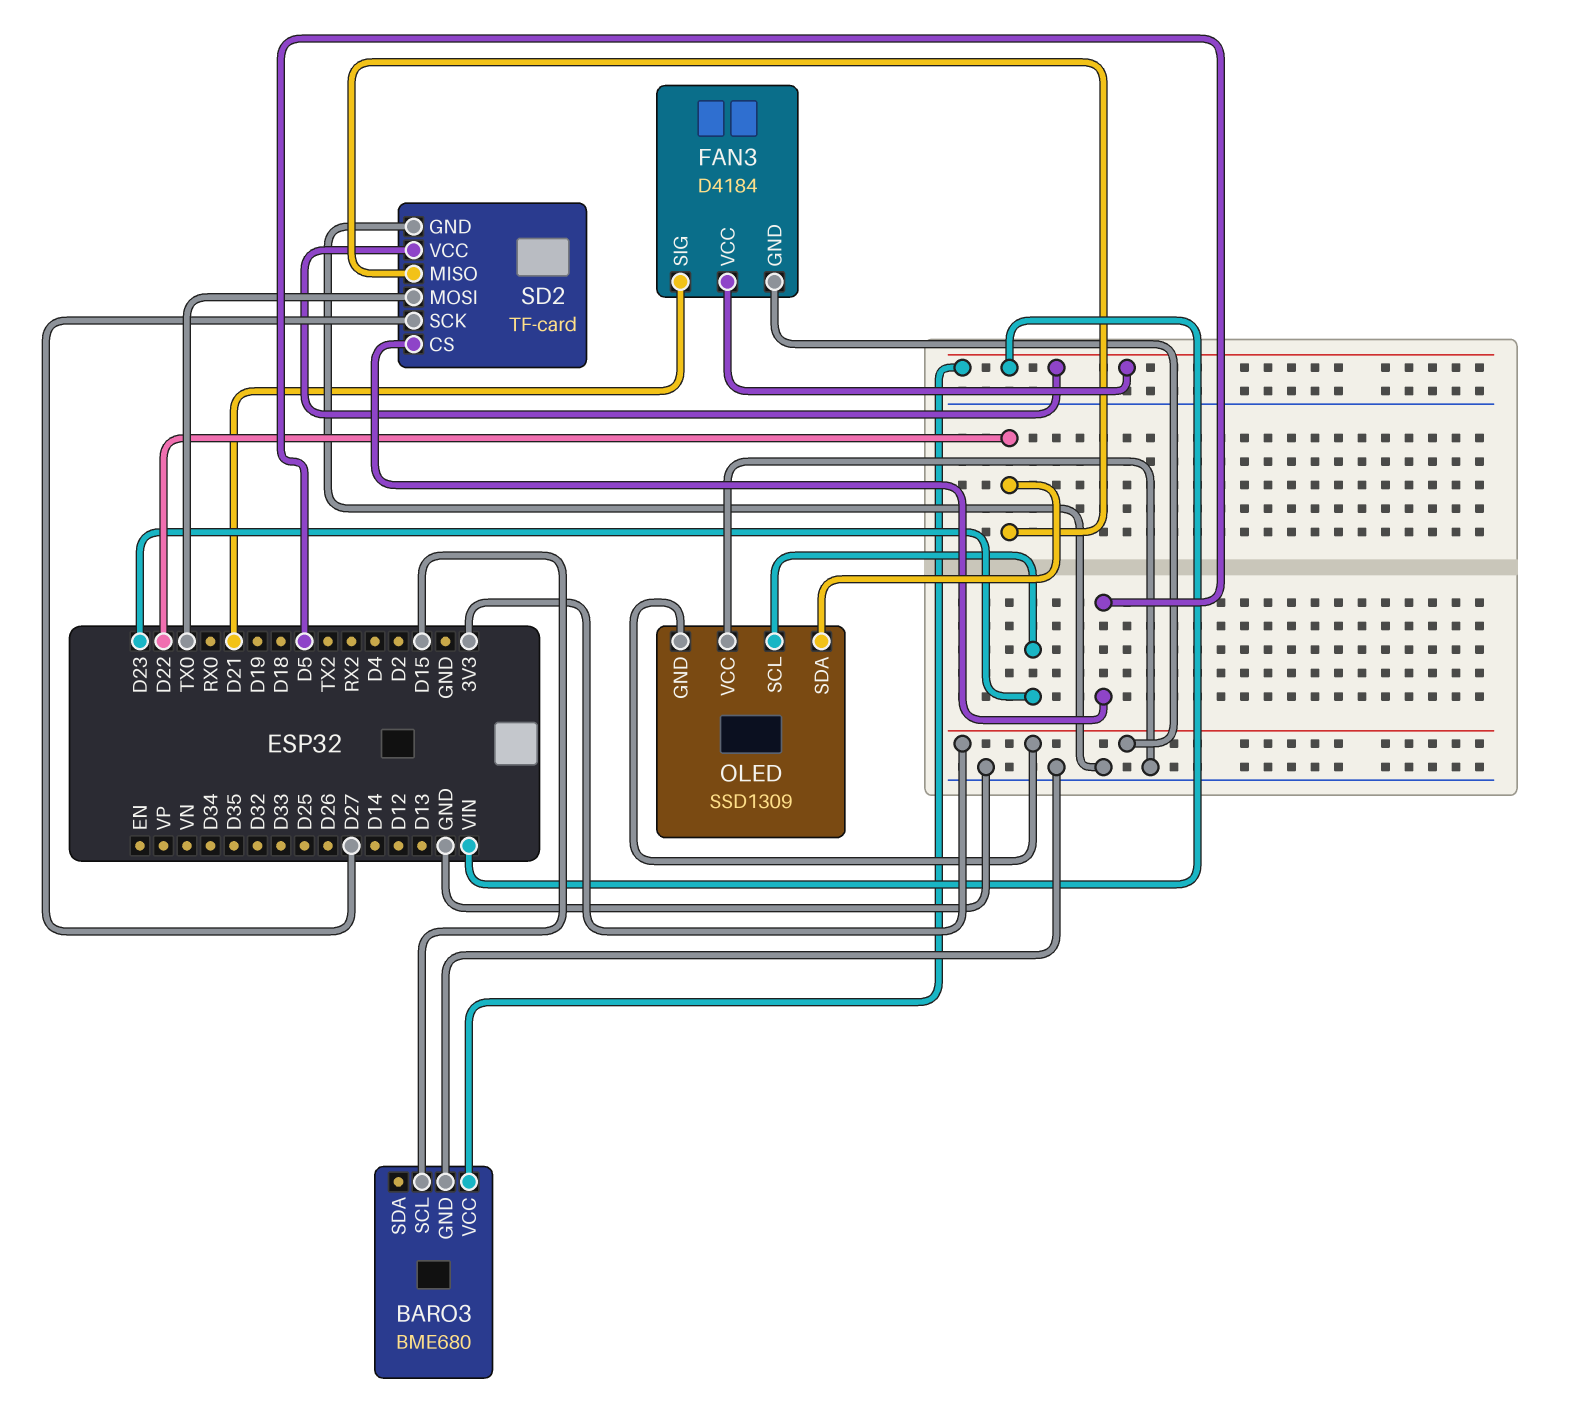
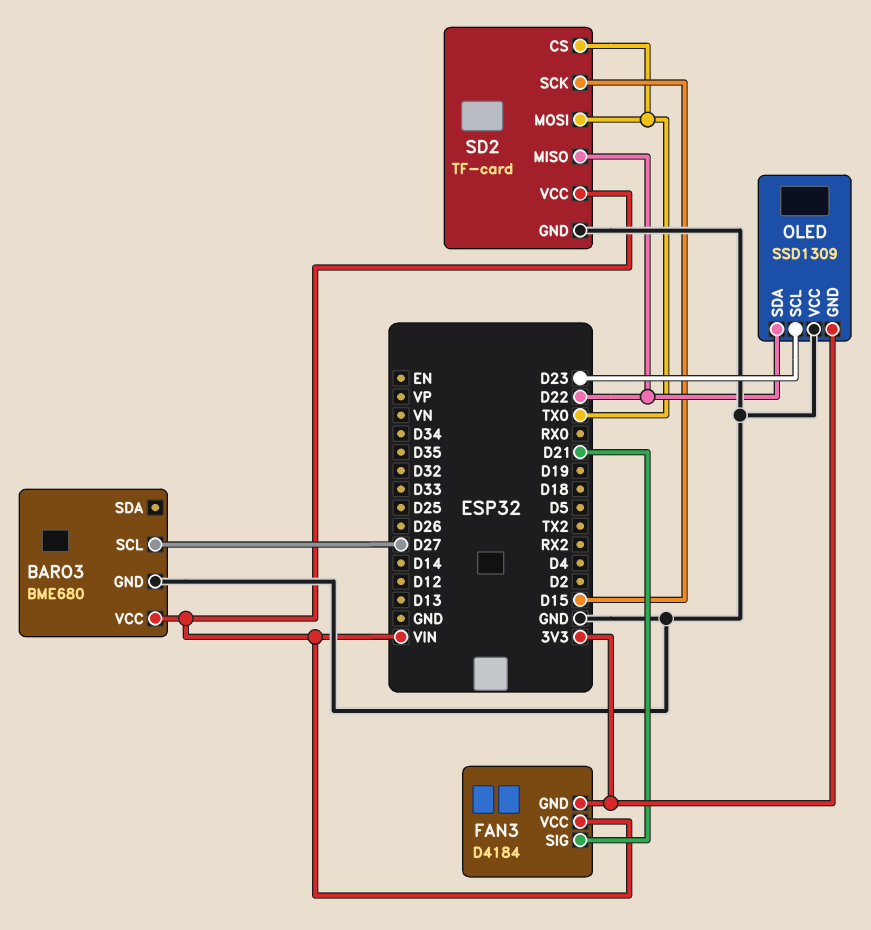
BARO3 pin SCL: D15 -> D27
SD2 pin CS: D5 -> TX0
SD2 pin SCK: D27 -> D15

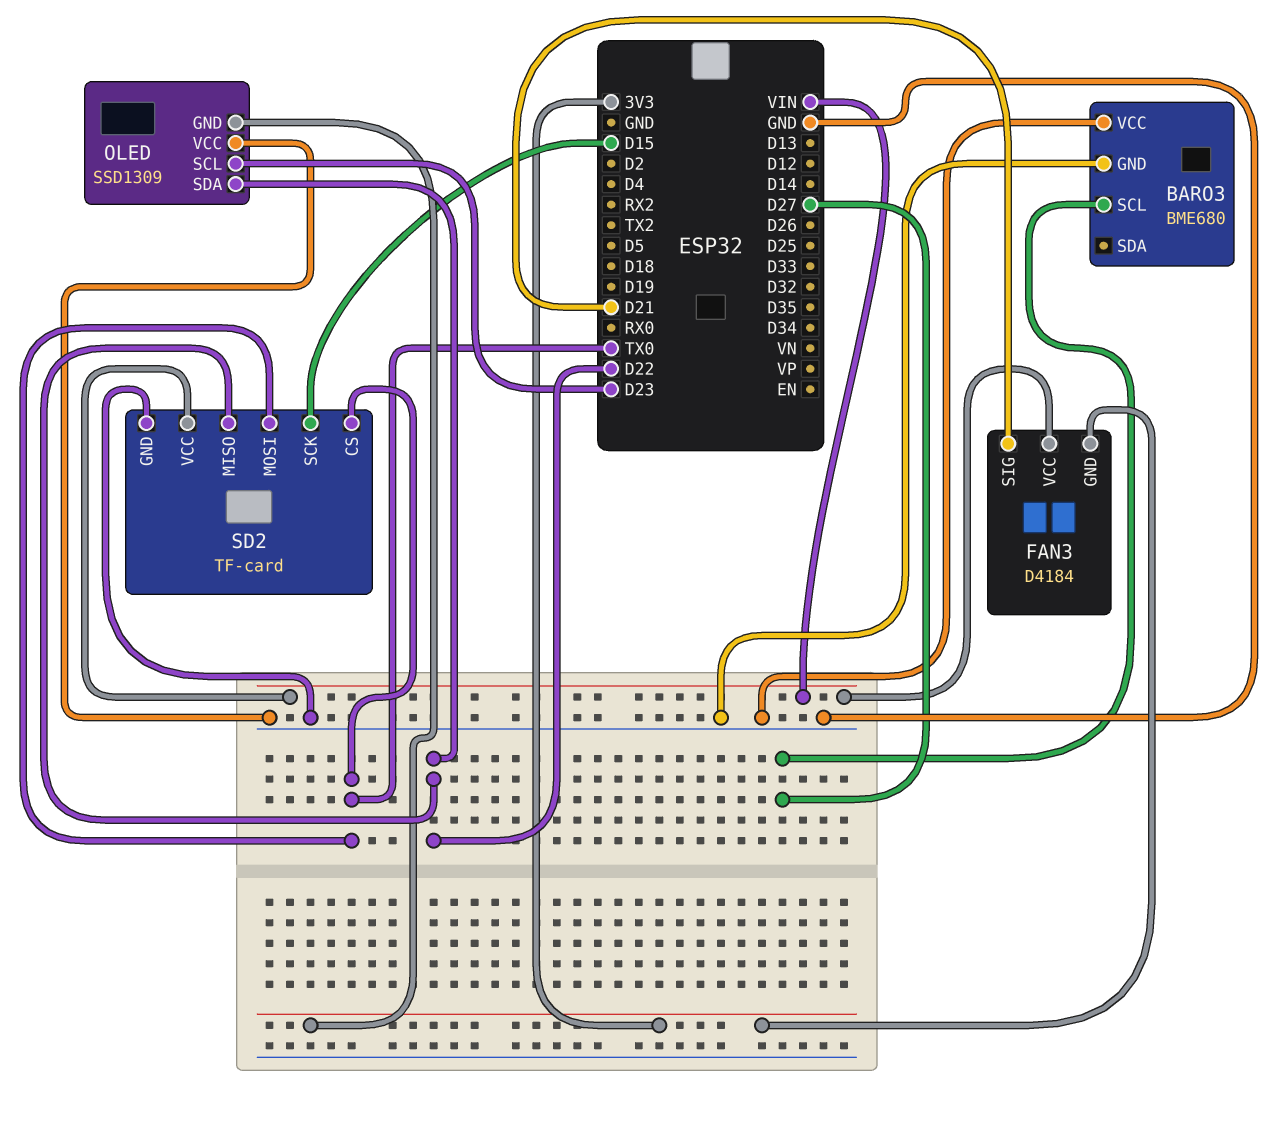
BARO3 pin VCC: VIN -> GND

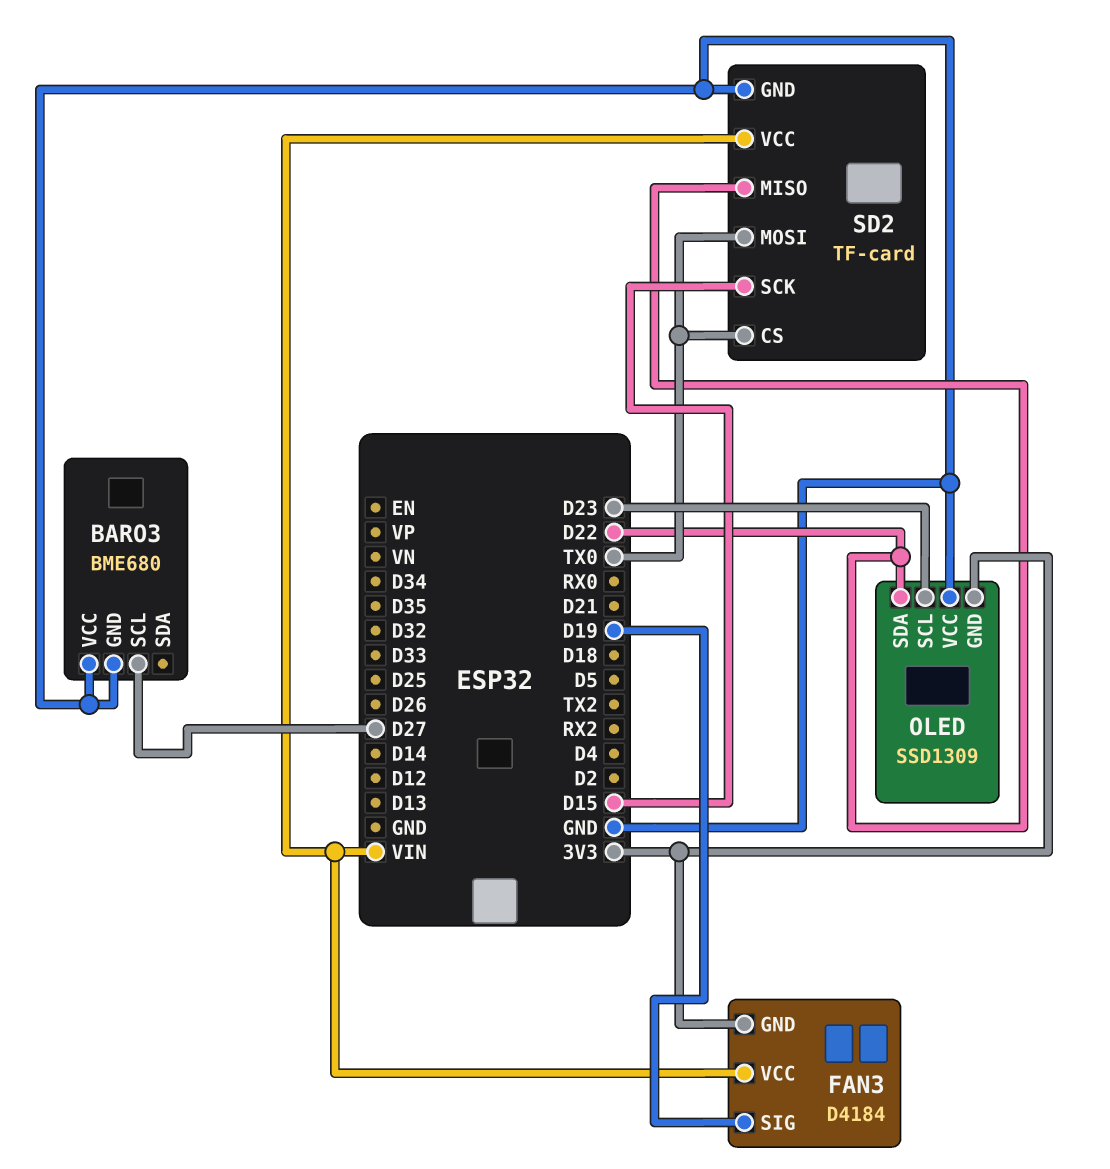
FAN3 pin SIG: D21 -> D19

